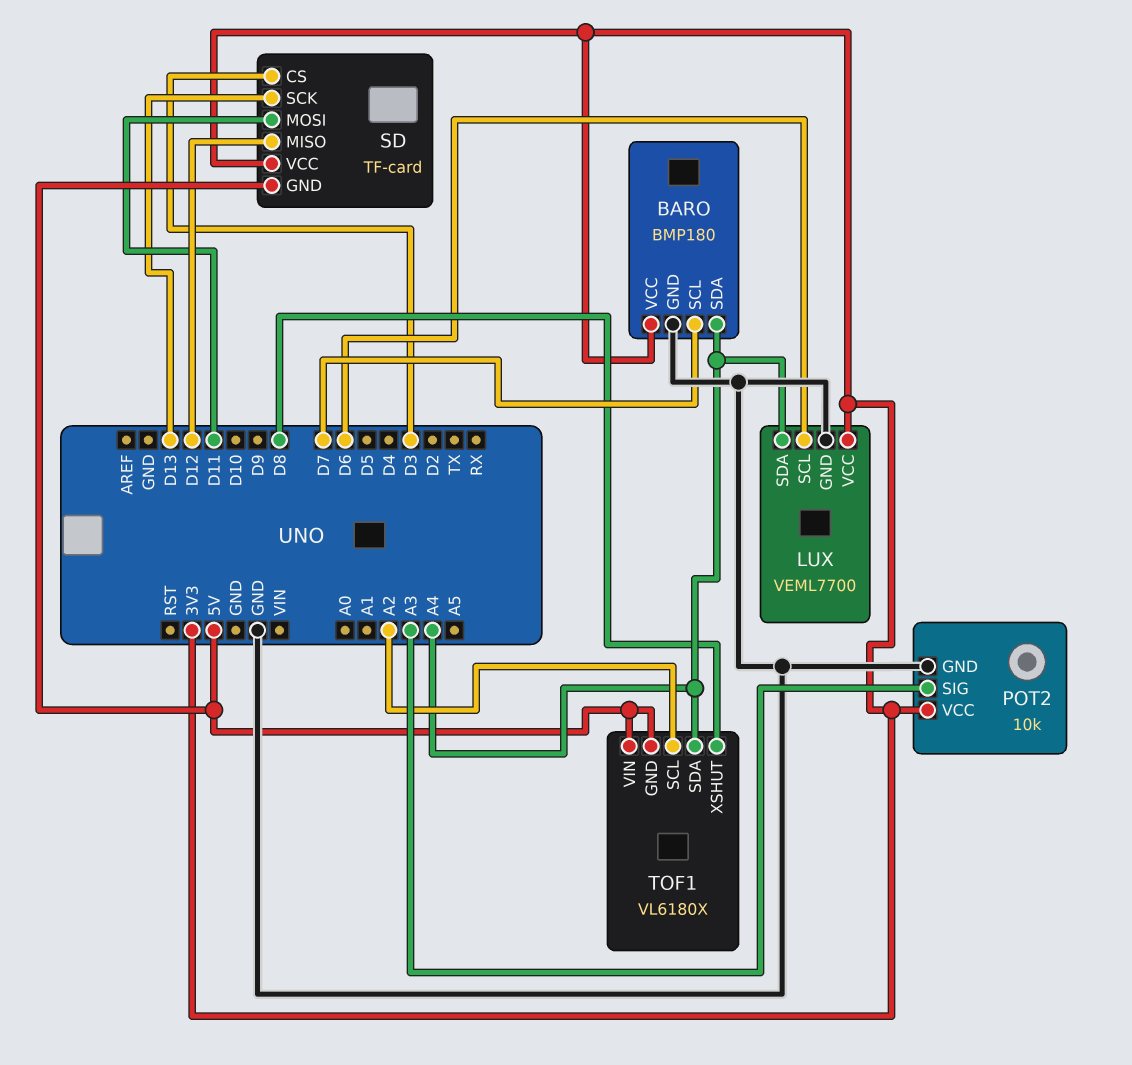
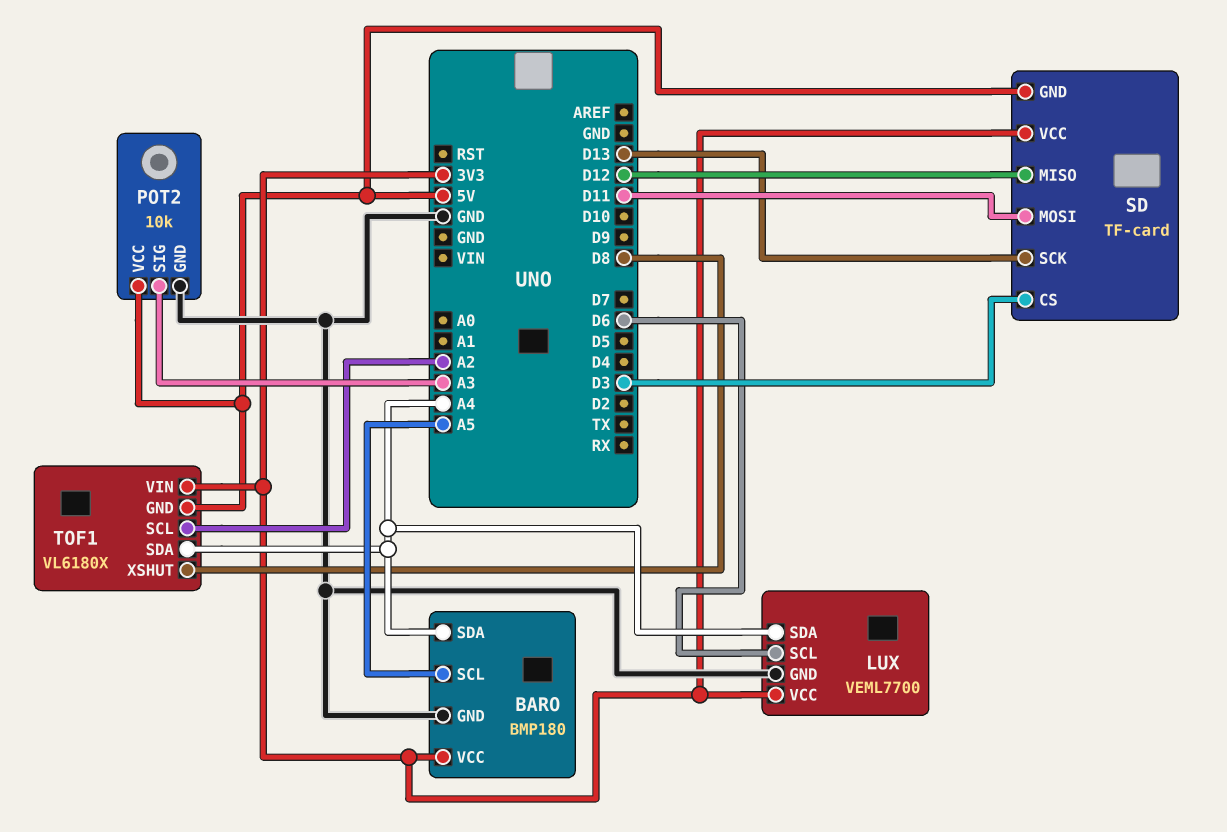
BARO pin SCL: D7 -> A5
POT2 pin VCC: 3V3 -> 5V
TOF1 pin VIN: 5V -> 3V3

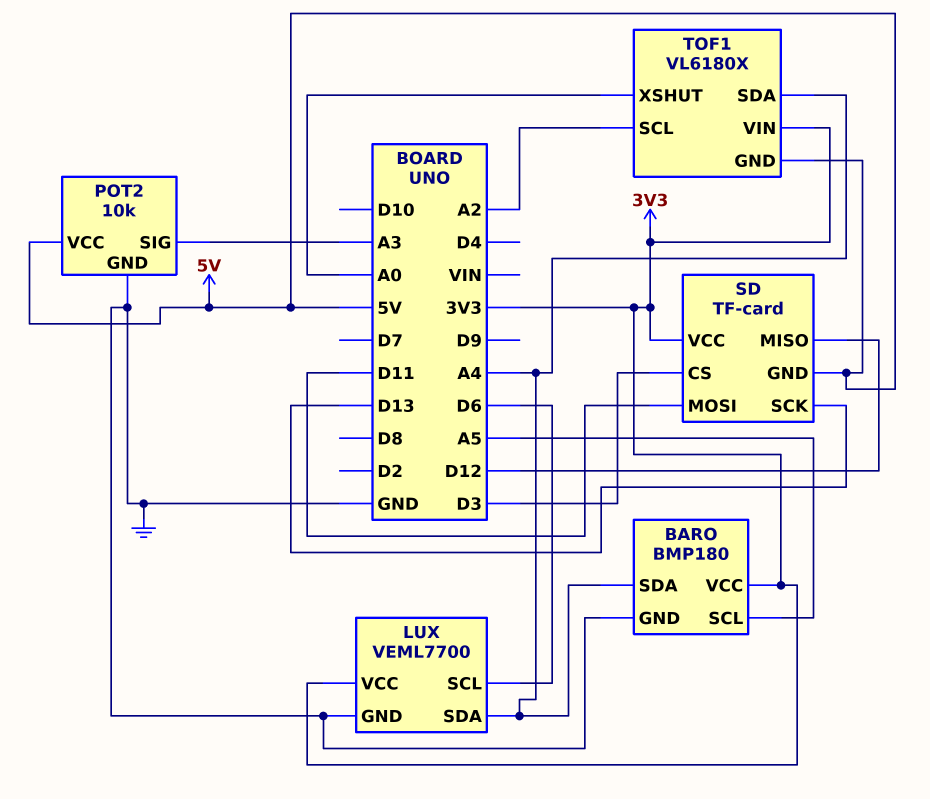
TOF1 pin XSHUT: D8 -> A0

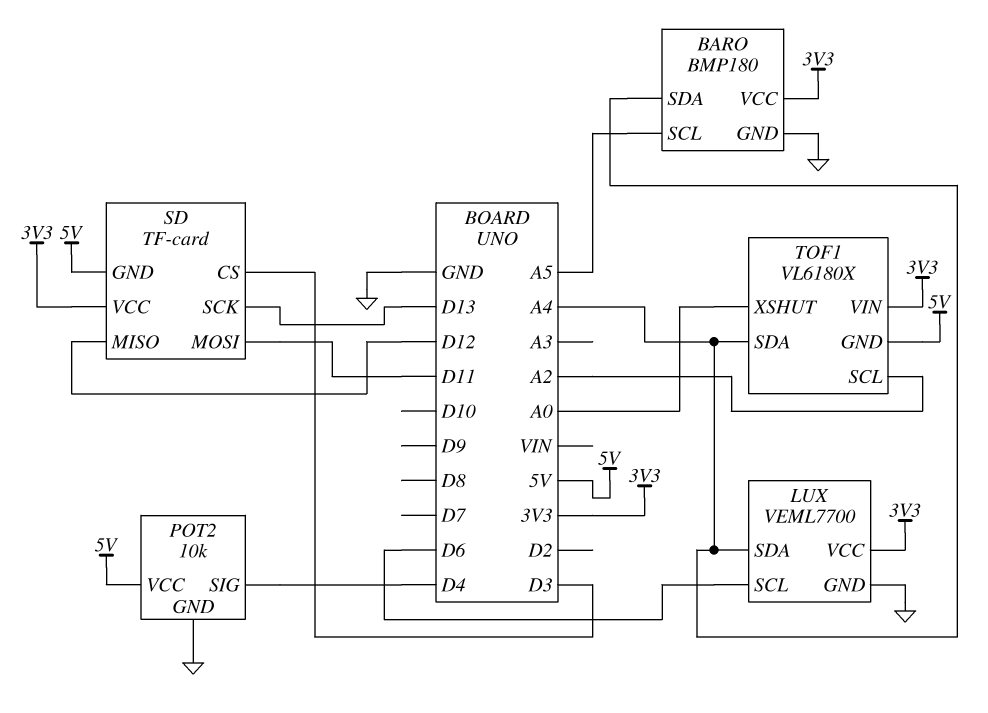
POT2 pin SIG: A3 -> D4

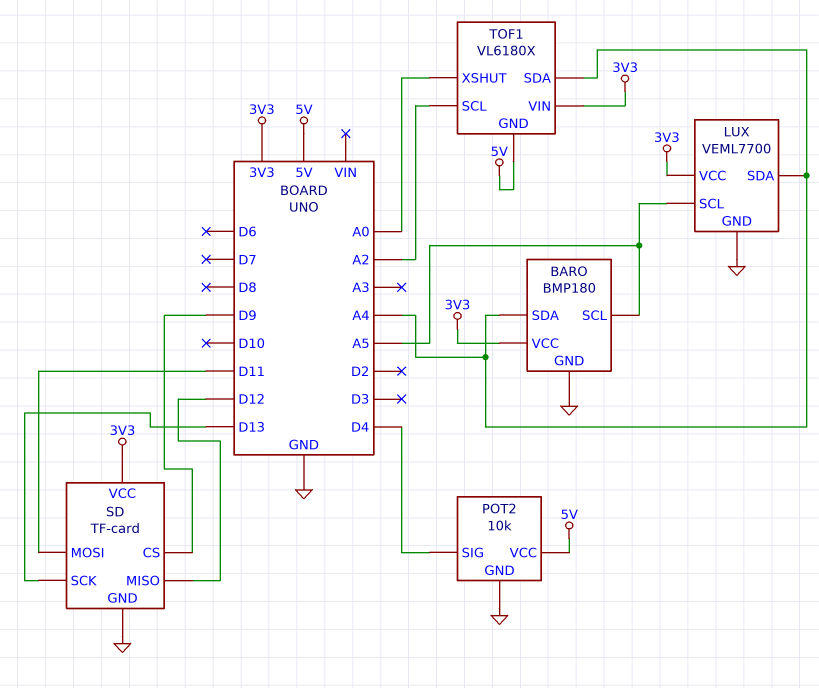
LUX pin SCL: D6 -> A5
SD pin CS: D3 -> D9
SD pin GND: 5V -> GND

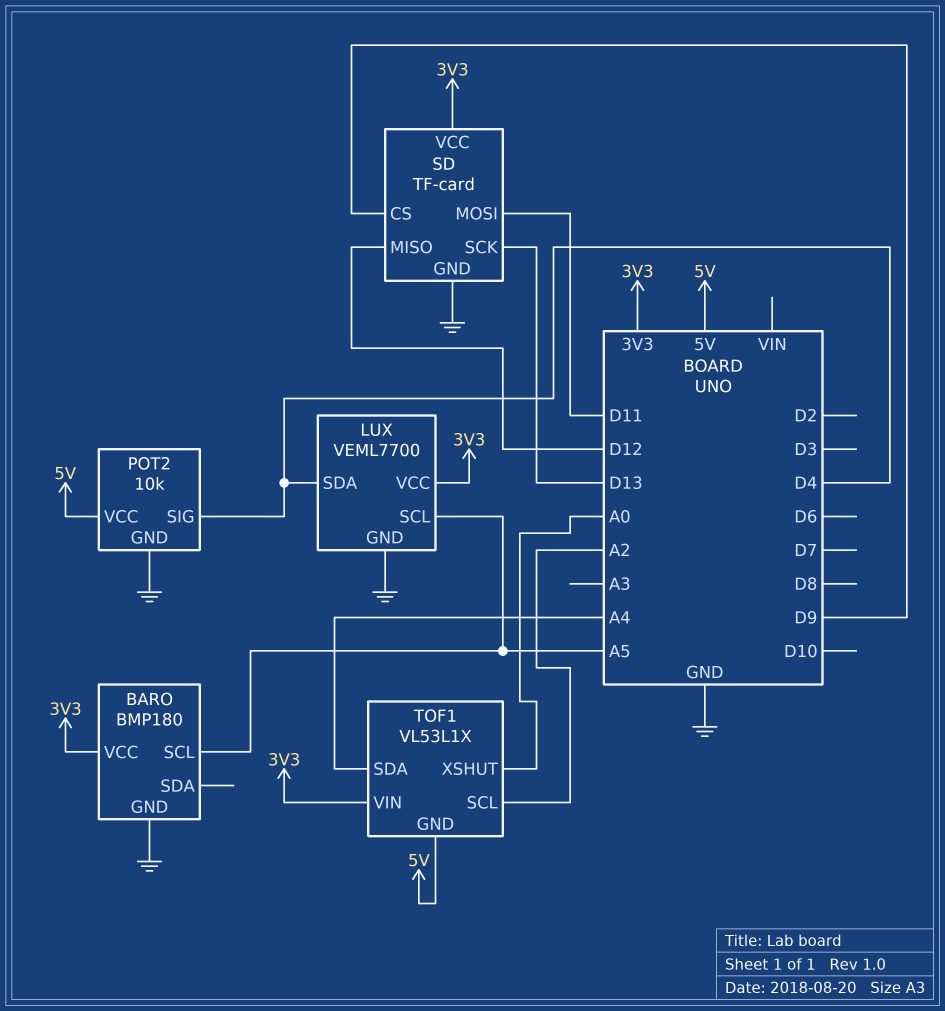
BARO pin SDA: A4 -> none
LUX pin SDA: A4 -> D4
TOF1: VL6180X -> VL53L1X

